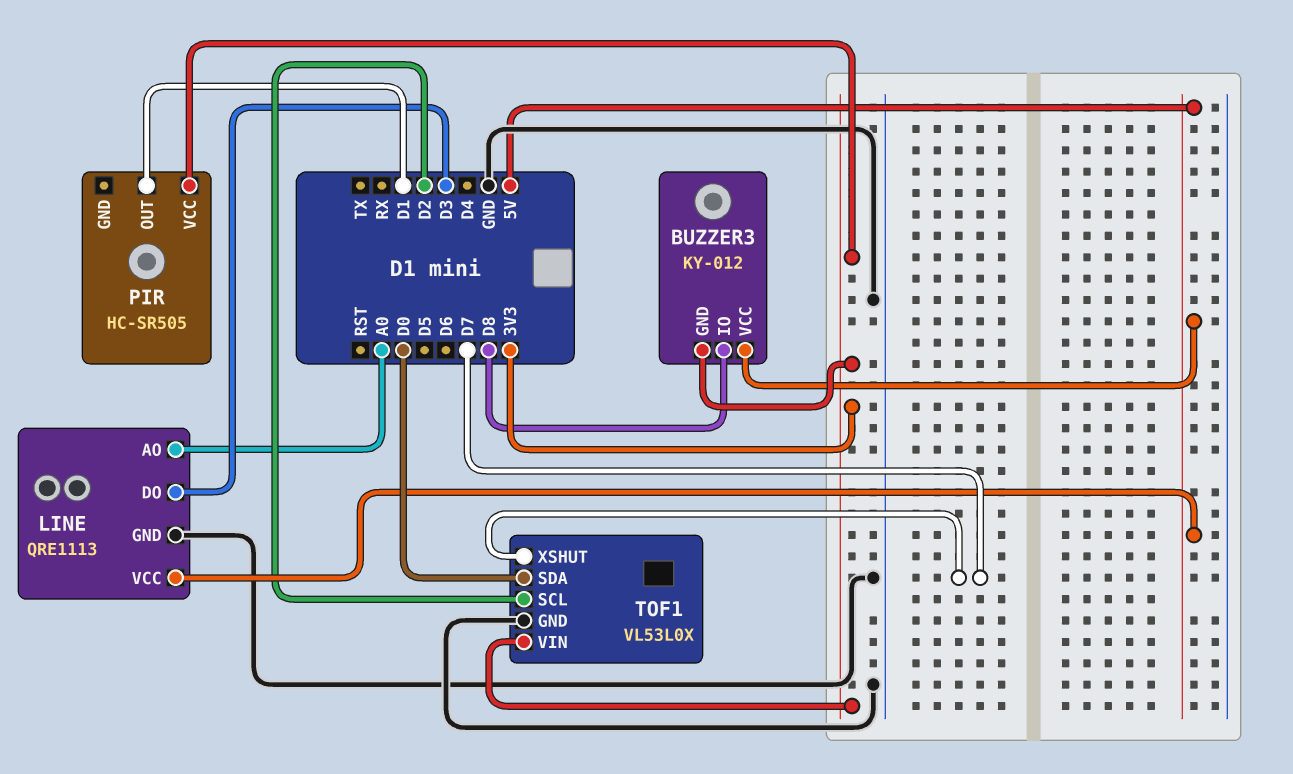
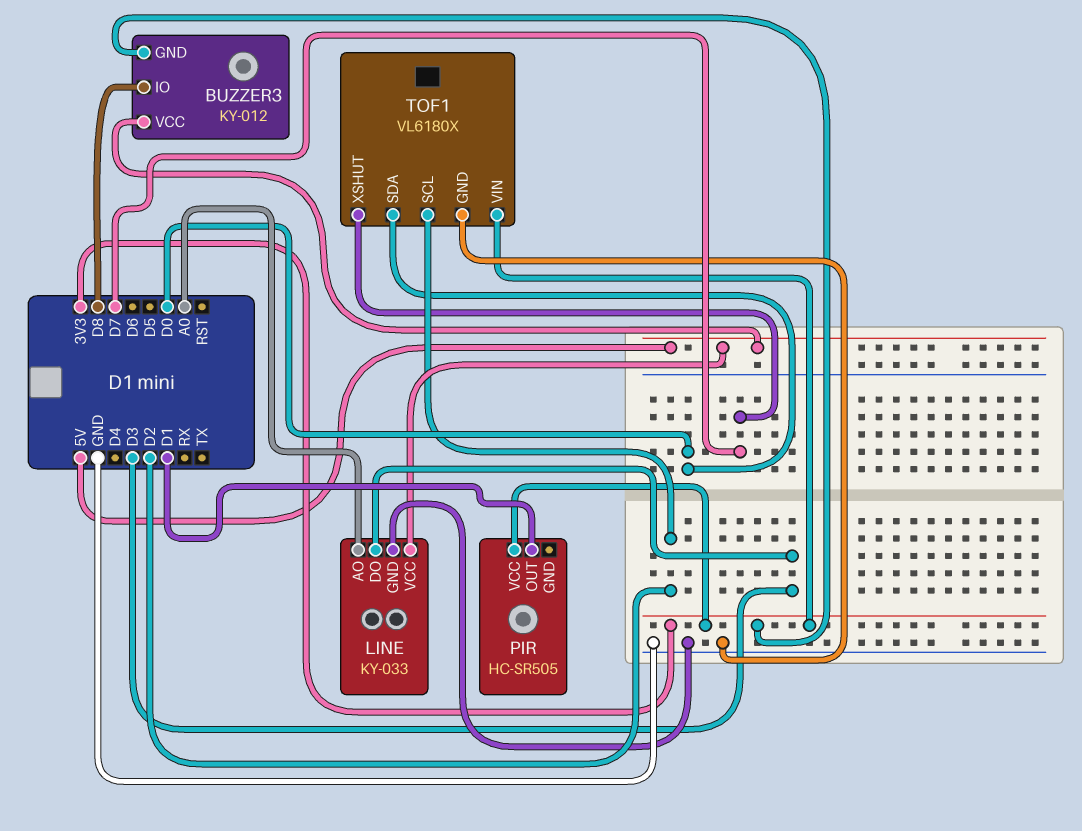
LINE: QRE1113 -> KY-033
TOF1: VL53L0X -> VL6180X

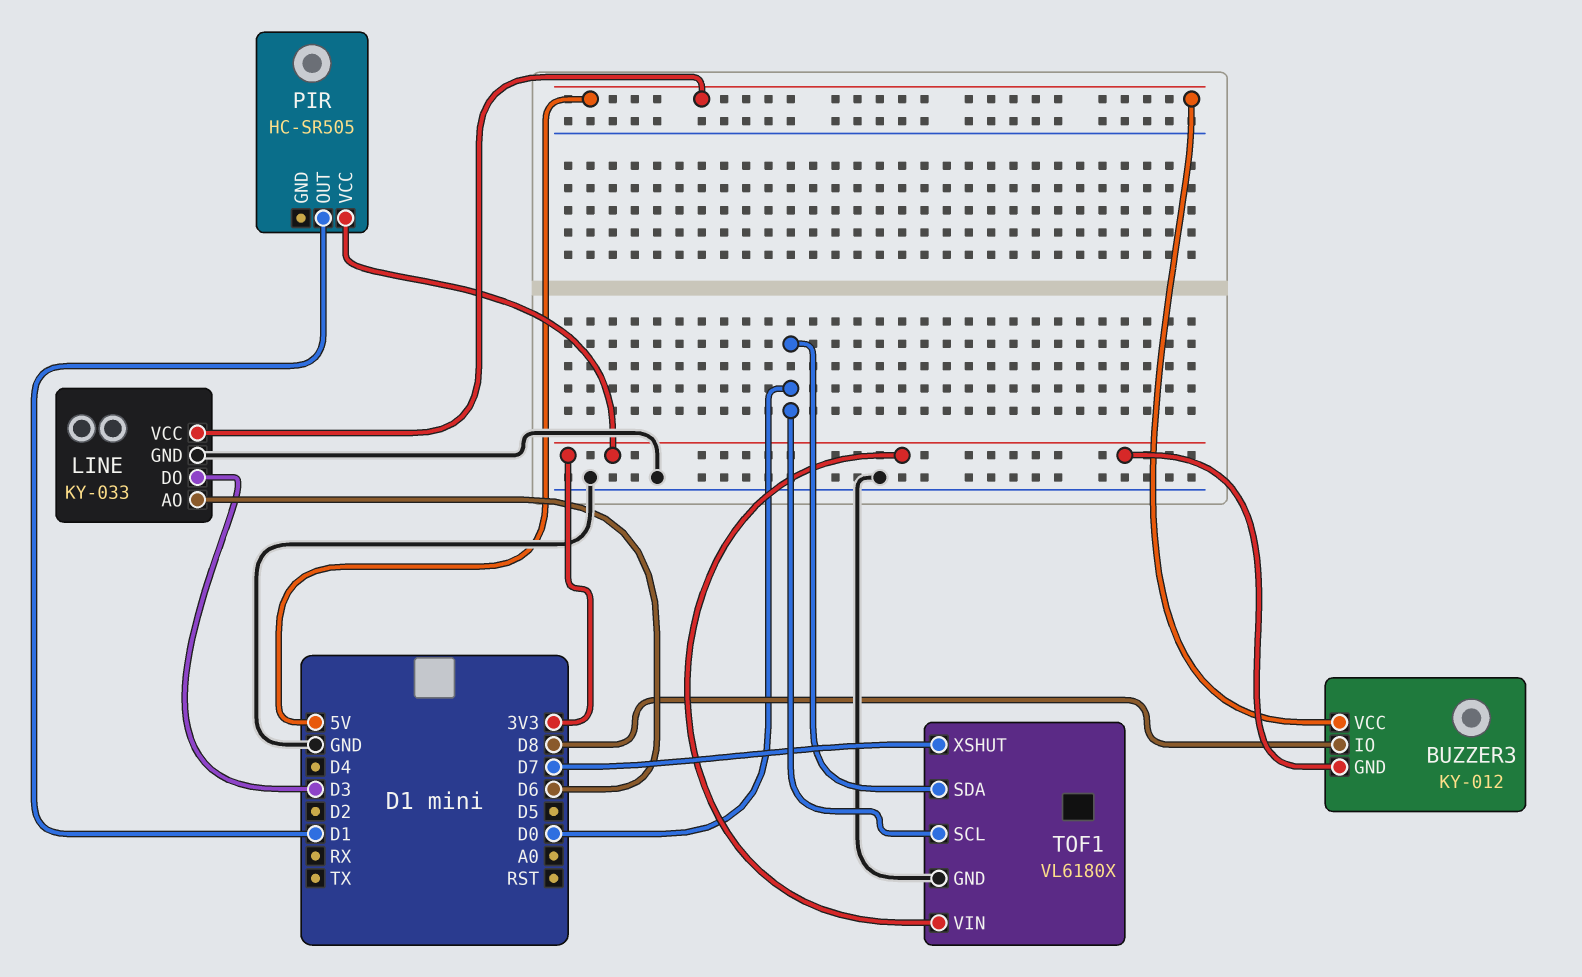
LINE pin AO: A0 -> D6
TOF1 pin SCL: D2 -> D0

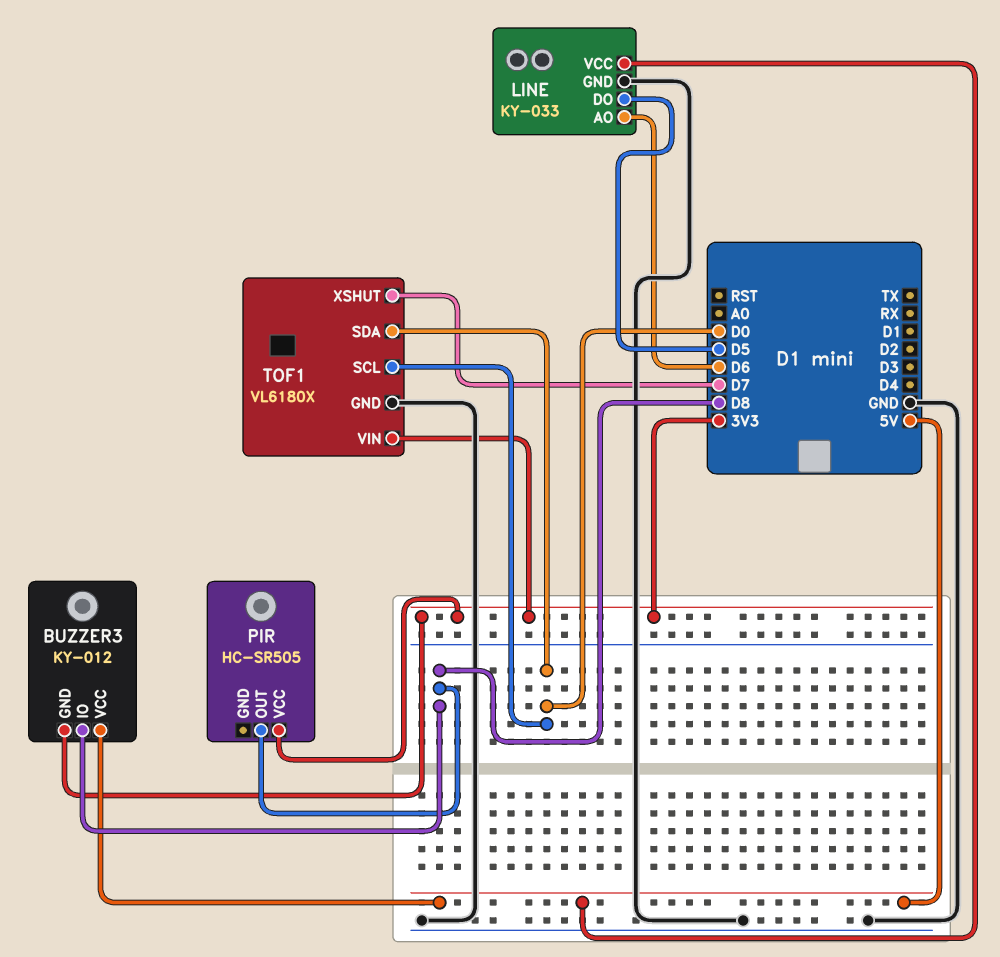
LINE pin DO: D3 -> D5
PIR pin OUT: D1 -> D8

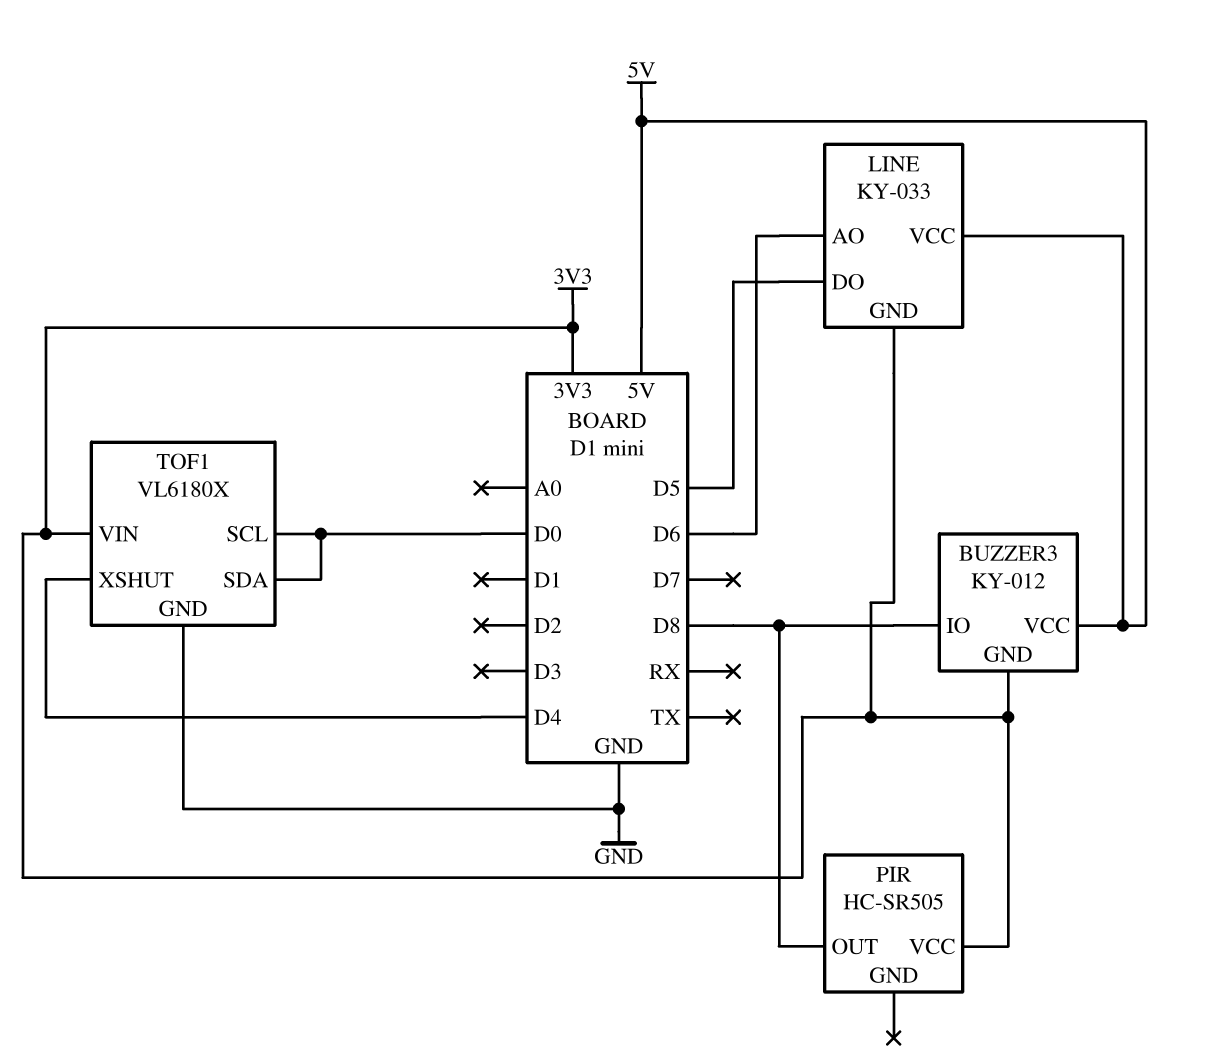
LINE pin GND: GND -> 3V3
TOF1 pin XSHUT: D7 -> D4

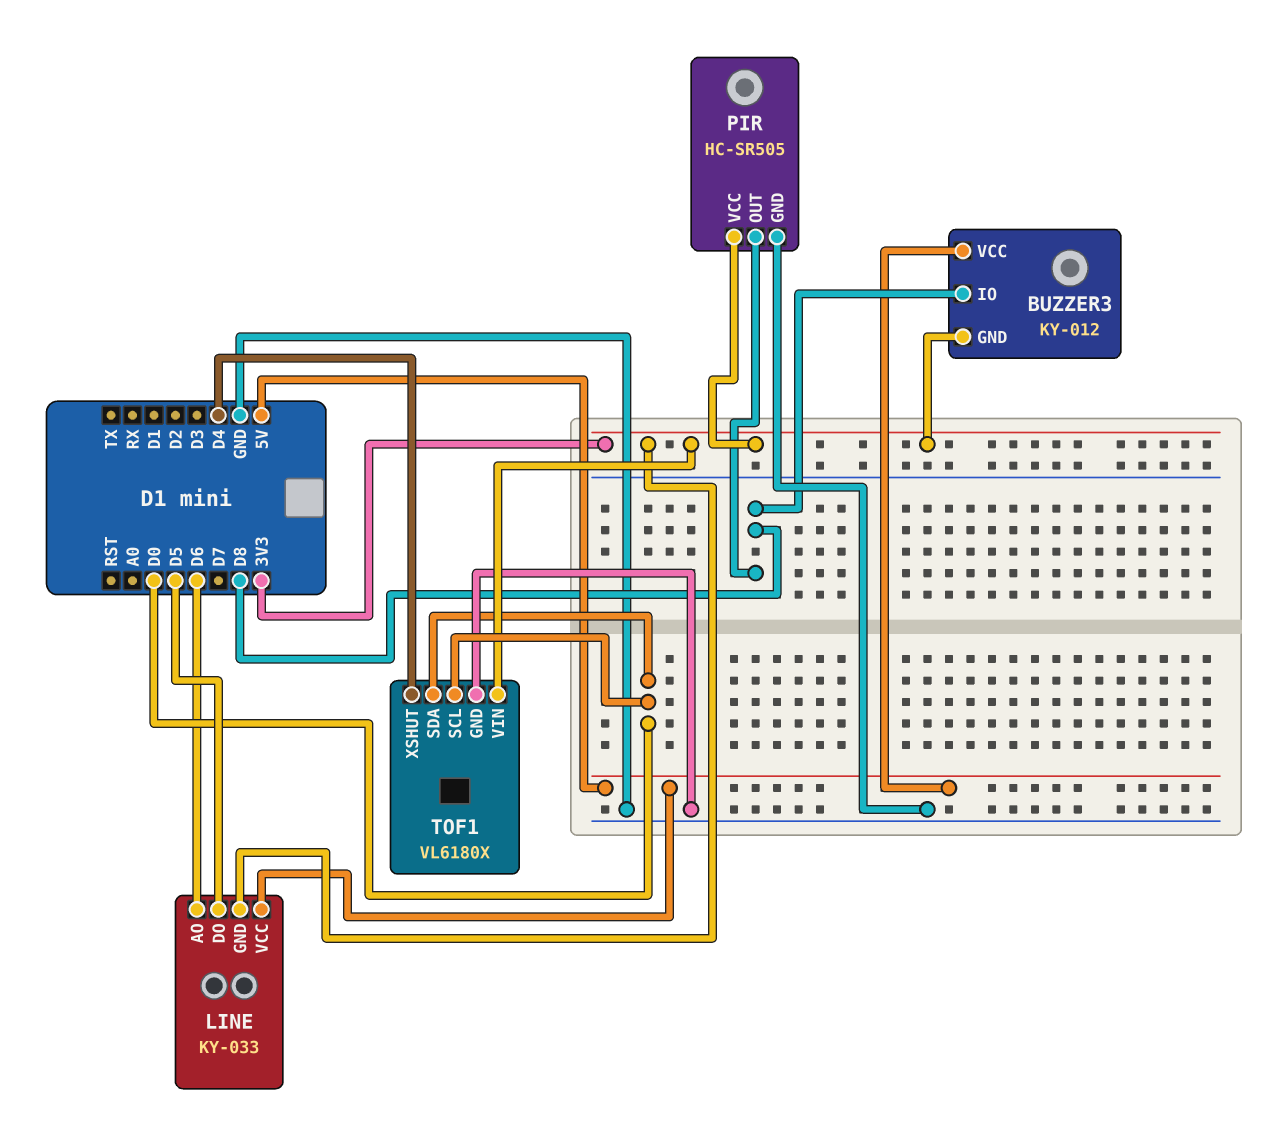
PIR pin GND: none -> GND

